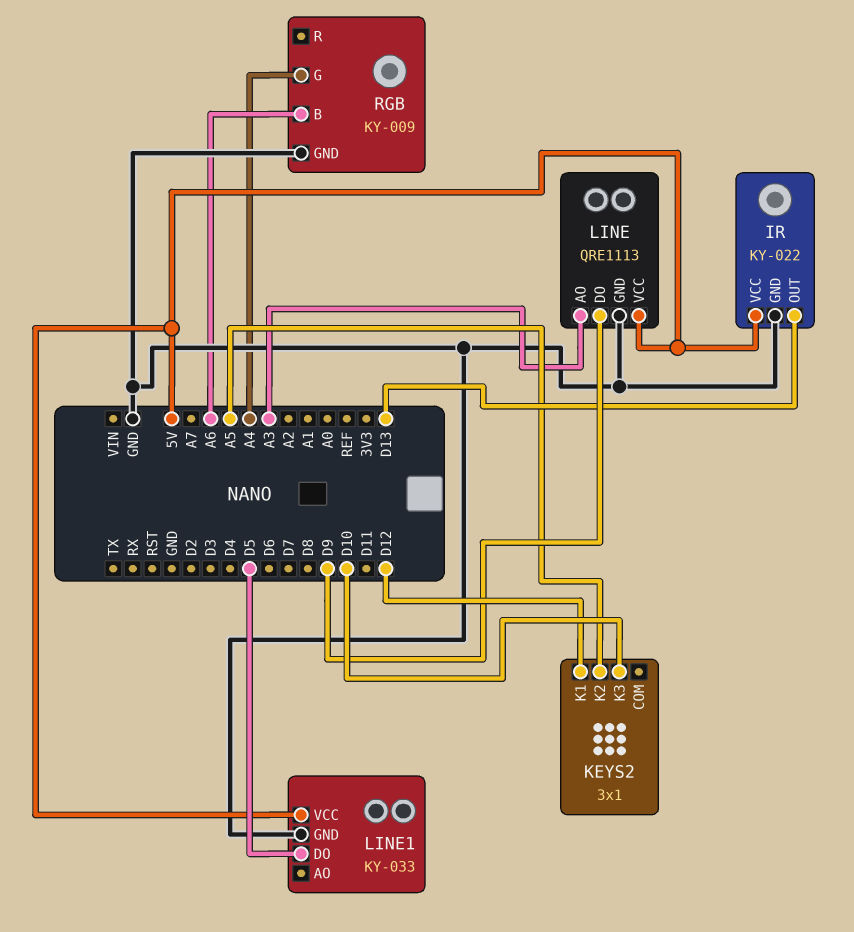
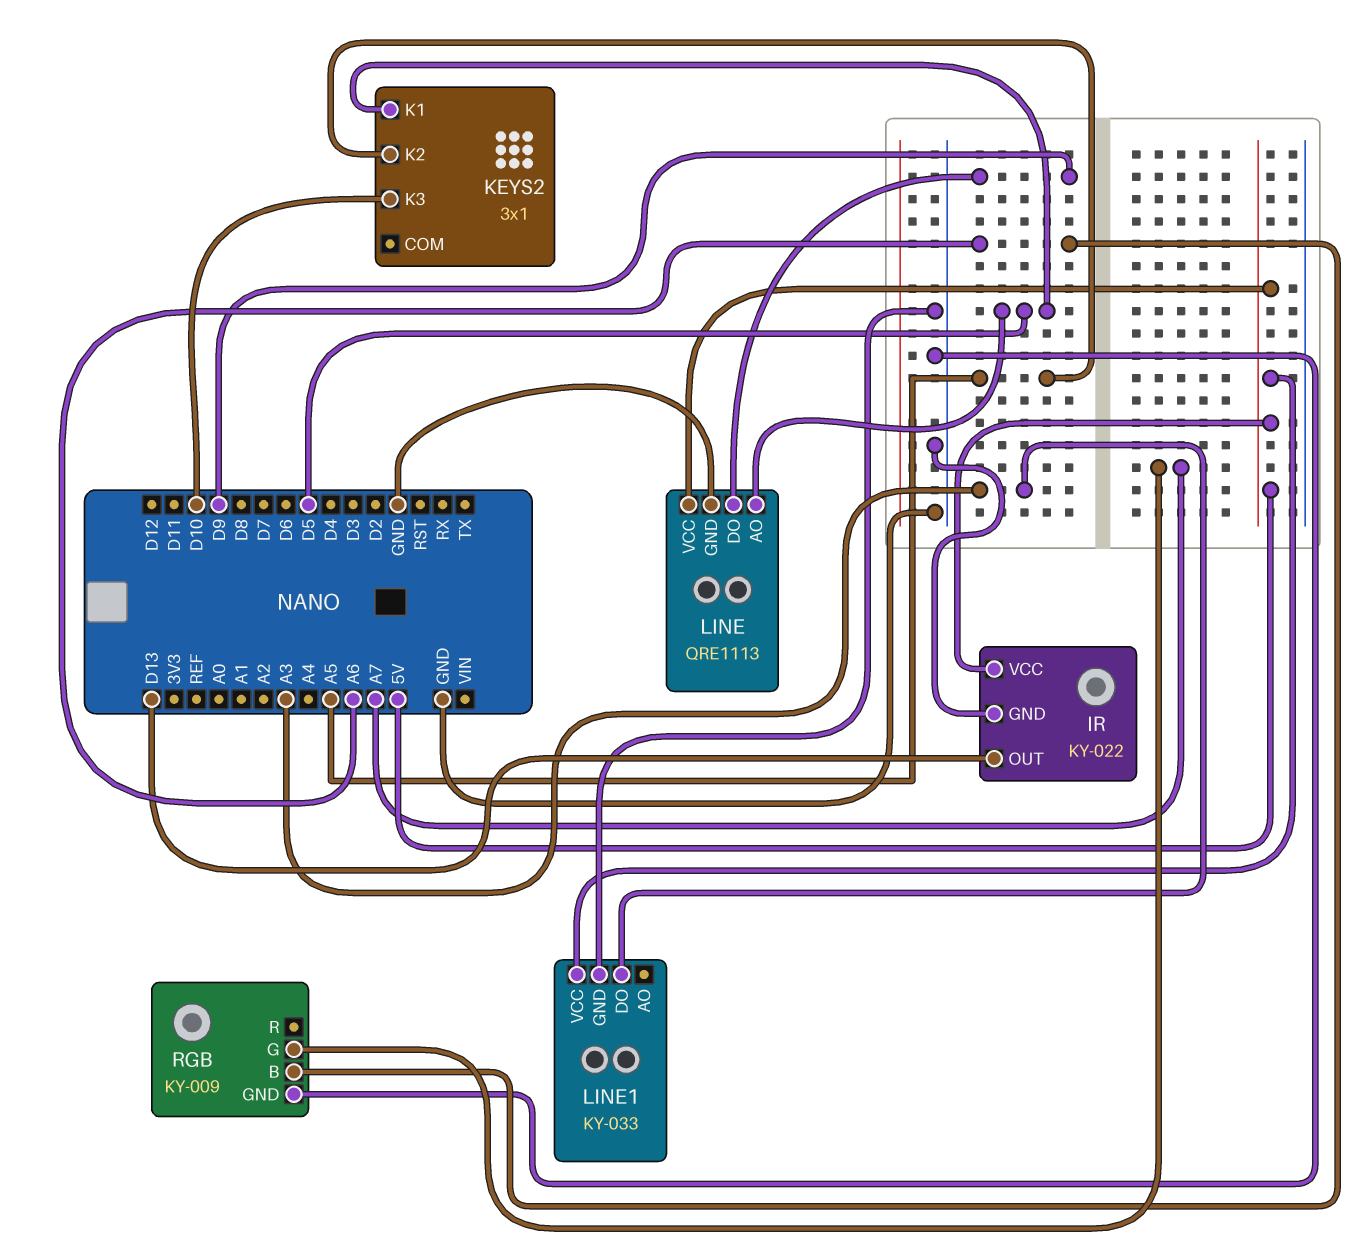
KEYS2 pin K1: D12 -> D5
LINE pin AO: A3 -> D5
LINE1 pin DO: D5 -> A3
RGB pin G: A4 -> A7

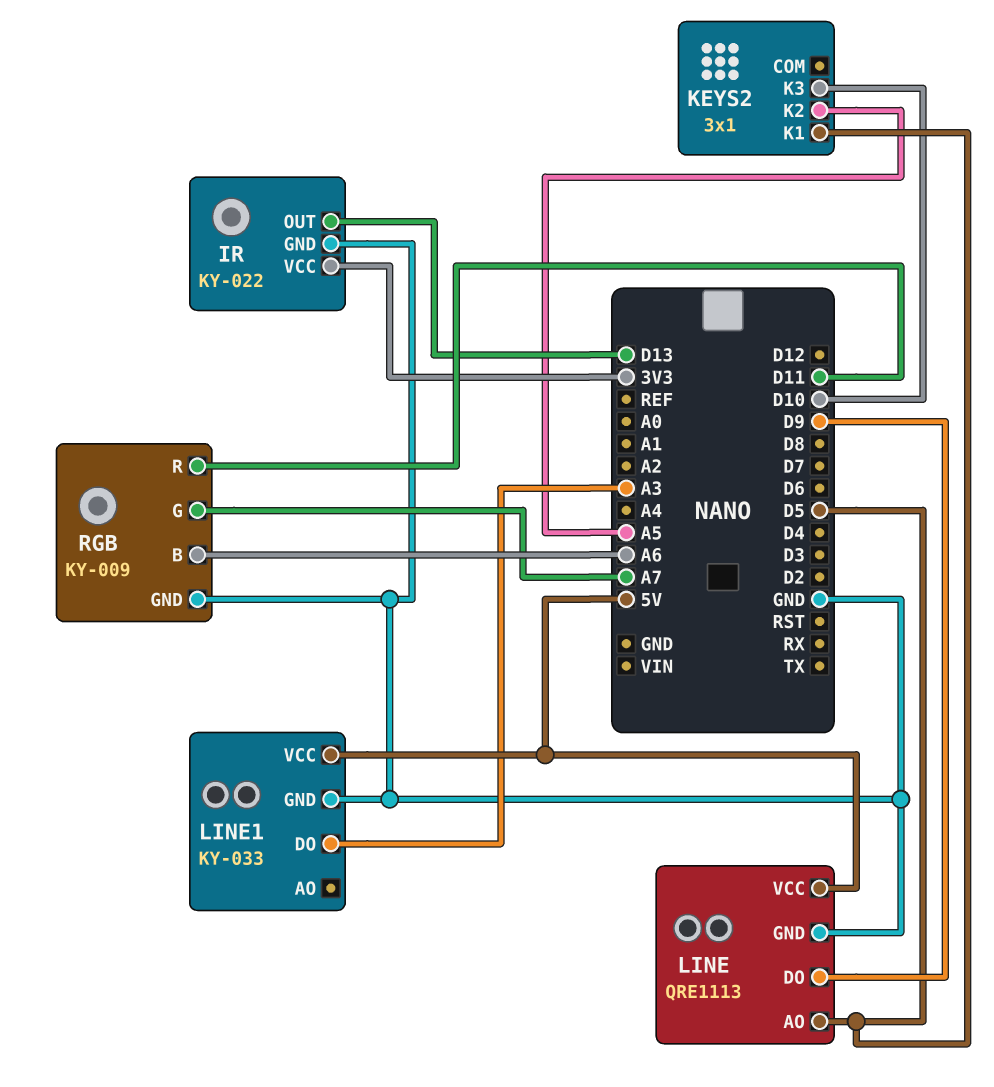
IR pin VCC: 5V -> 3V3
RGB pin R: none -> D11

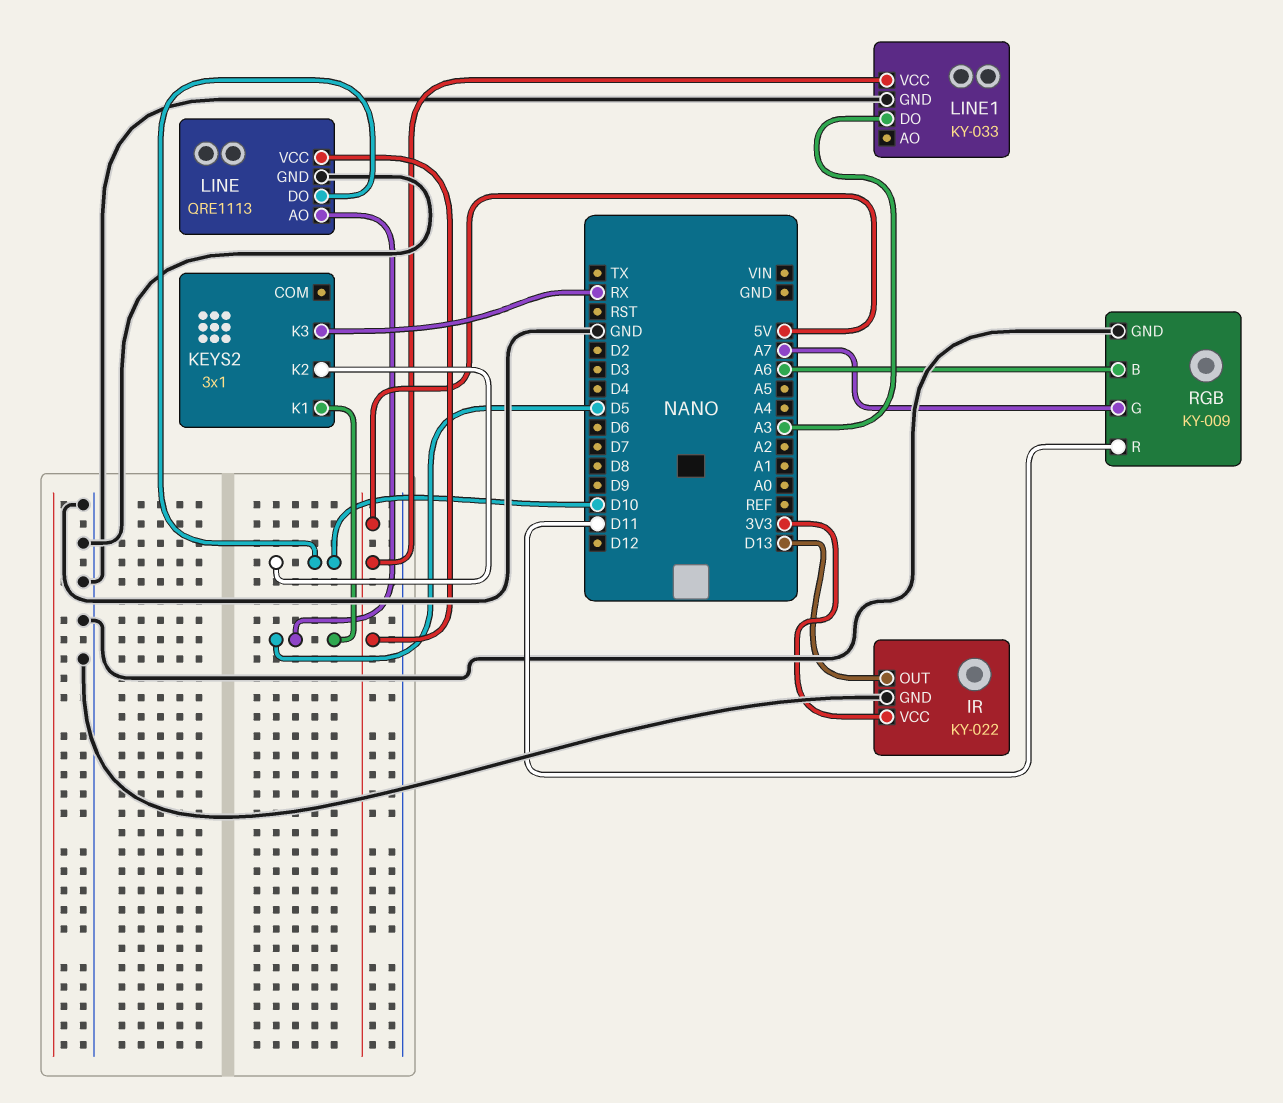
KEYS2 pin K2: A5 -> D10
KEYS2 pin K3: D10 -> RX
LINE pin DO: D9 -> D10

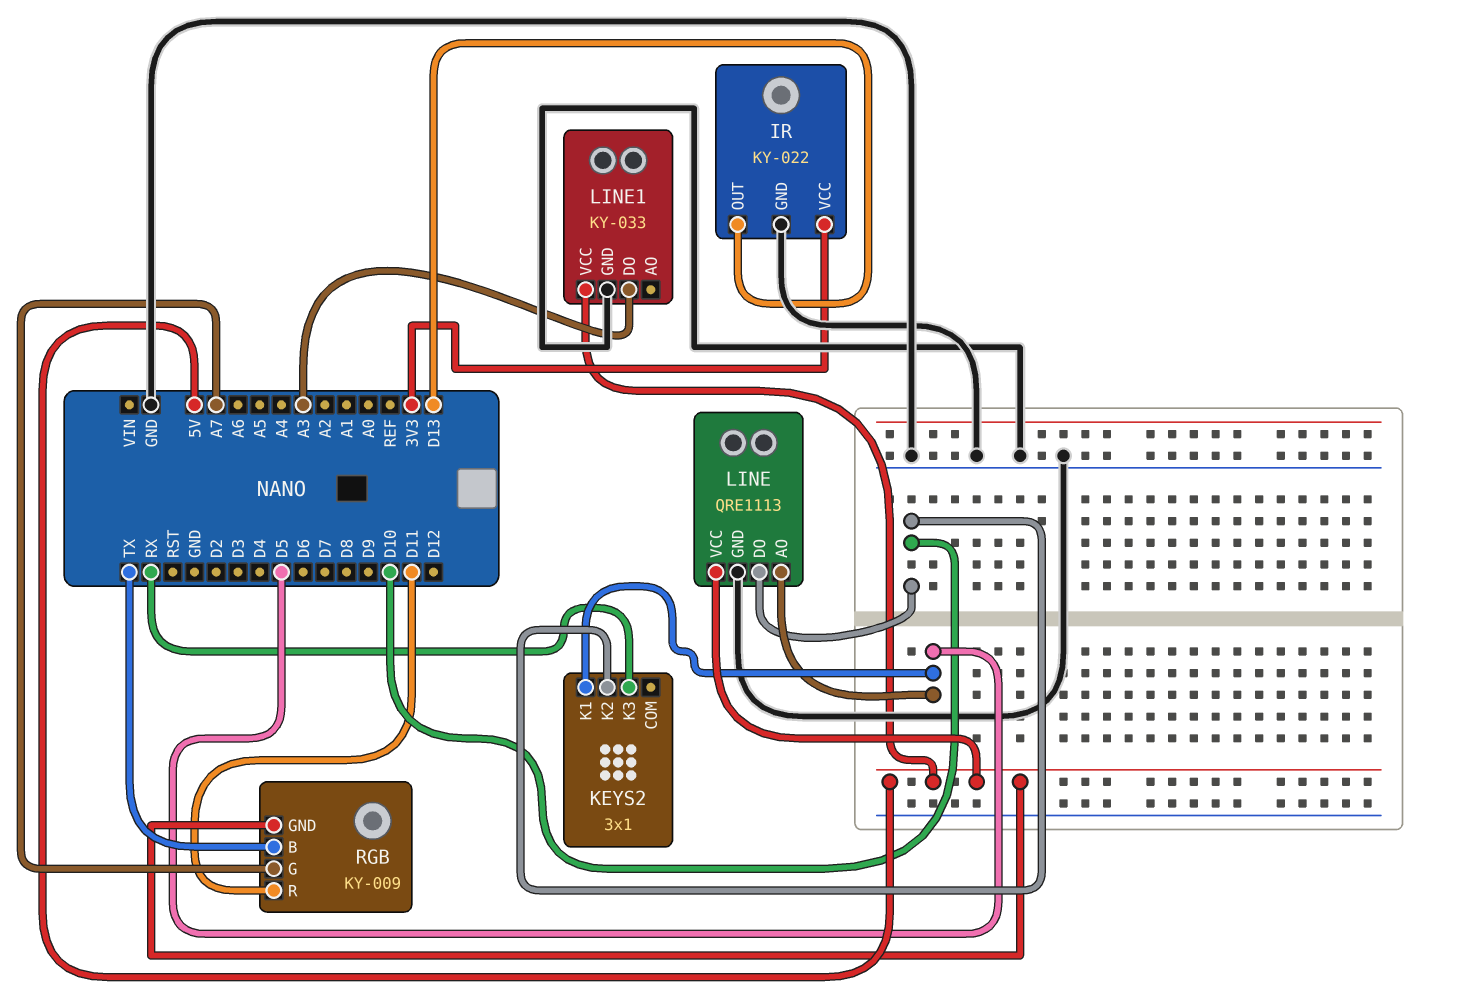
RGB pin B: A6 -> TX
RGB pin GND: GND -> 5V

